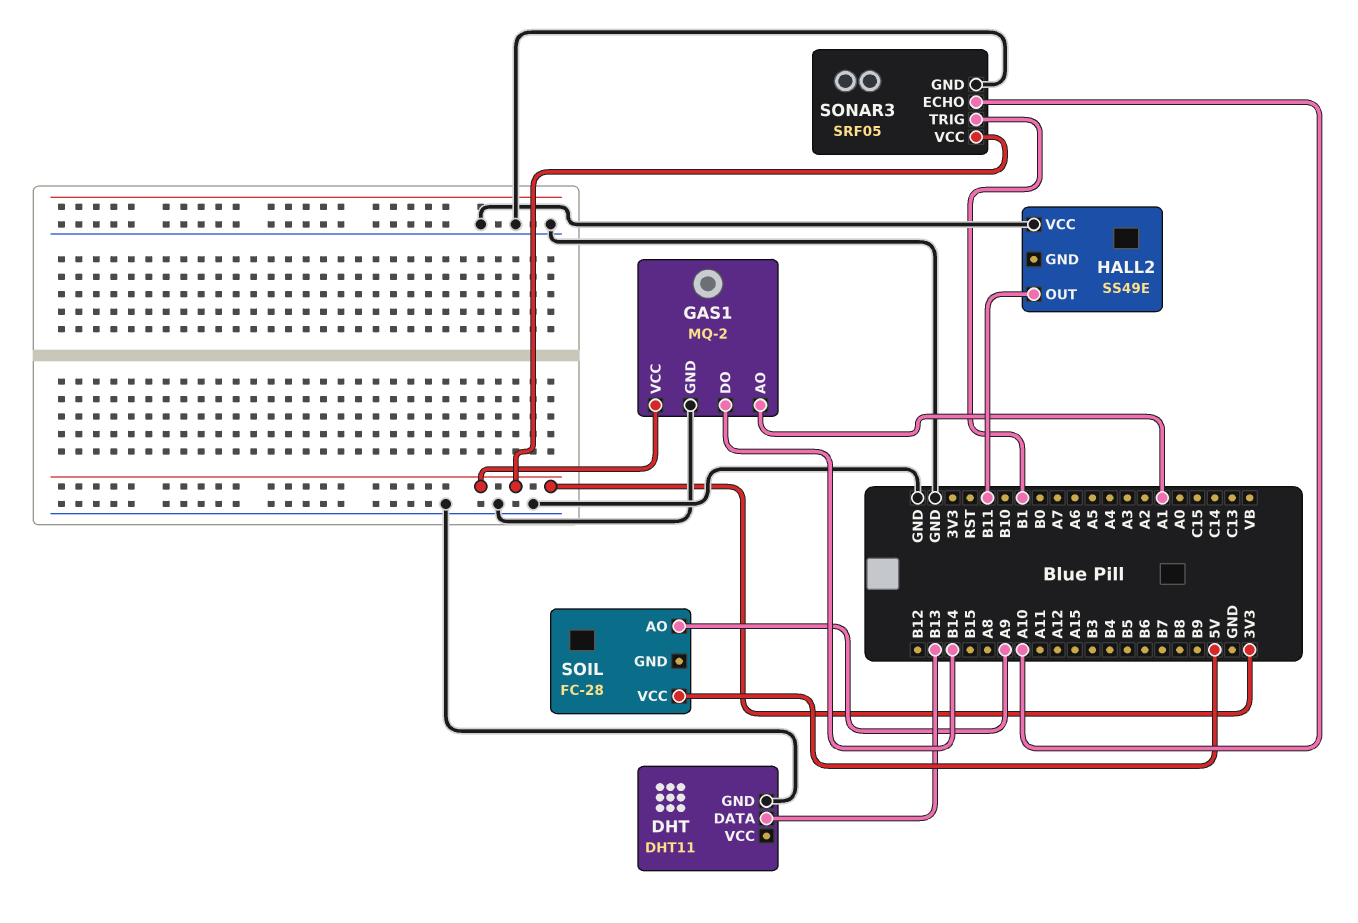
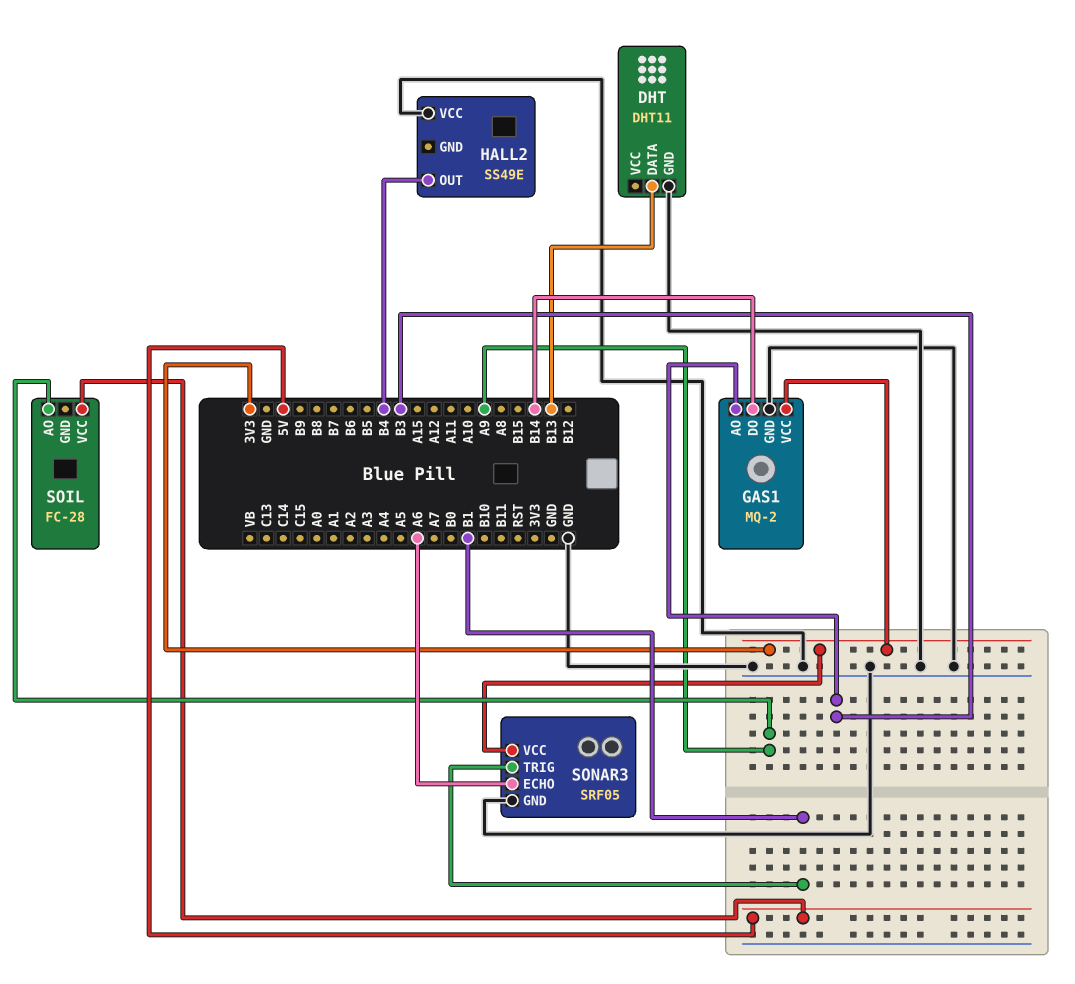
GAS1 pin AO: A1 -> B3
HALL2 pin OUT: B11 -> B4
SONAR3 pin ECHO: A10 -> A6

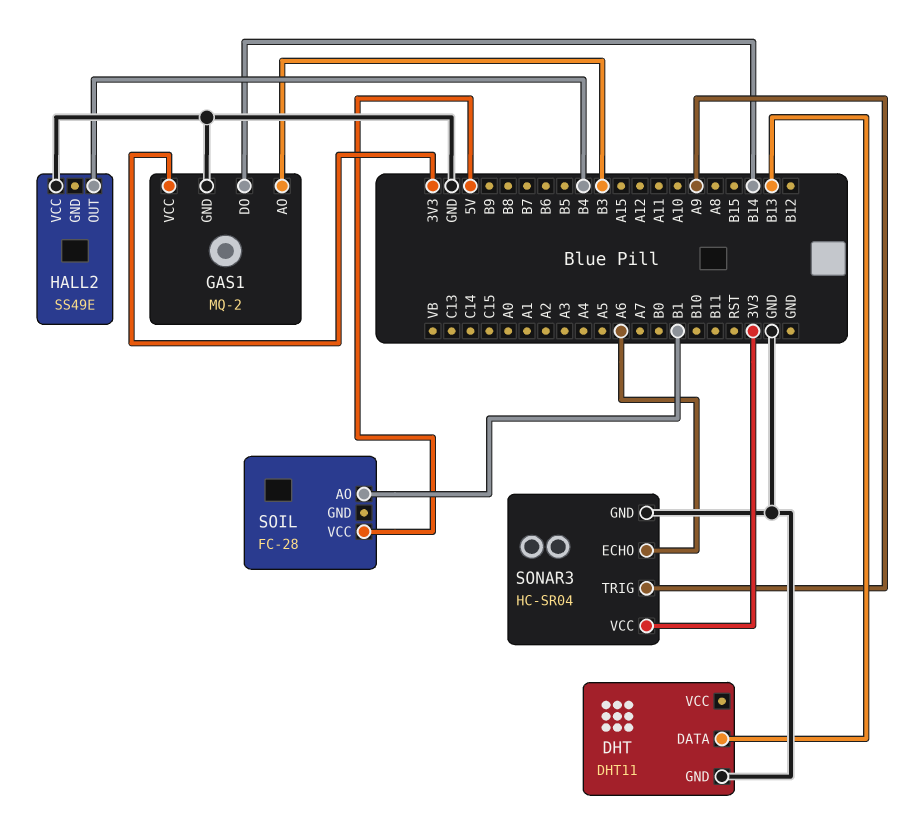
SOIL pin AO: A9 -> B1
SONAR3: SRF05 -> HC-SR04
SONAR3 pin TRIG: B1 -> A9

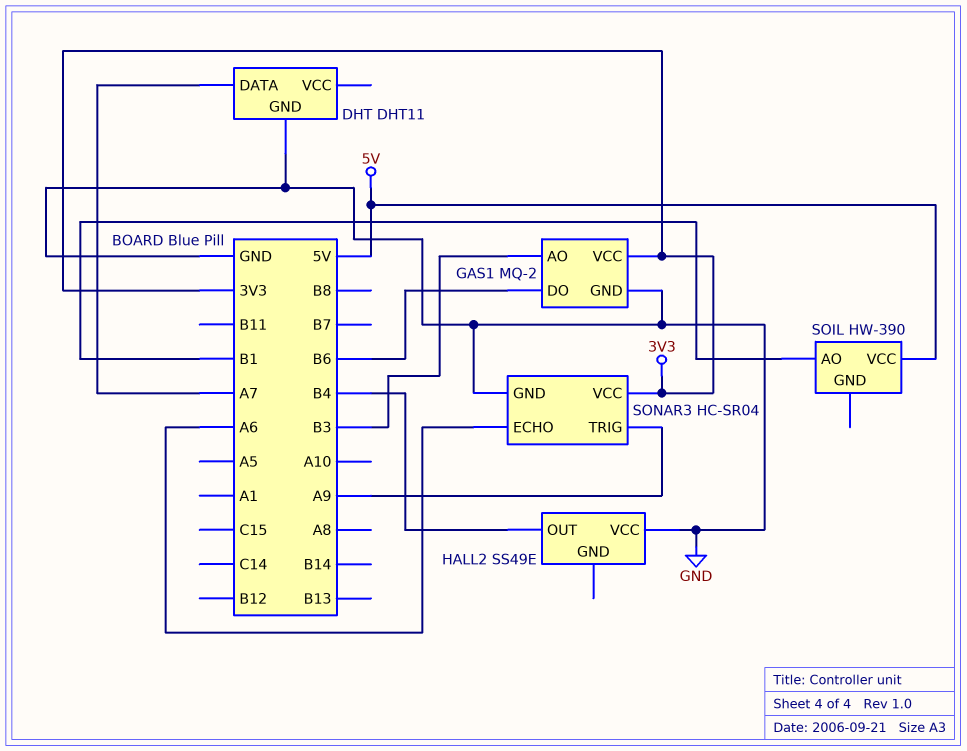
DHT pin DATA: B13 -> A7
GAS1 pin DO: B14 -> B6
SOIL: FC-28 -> HW-390

